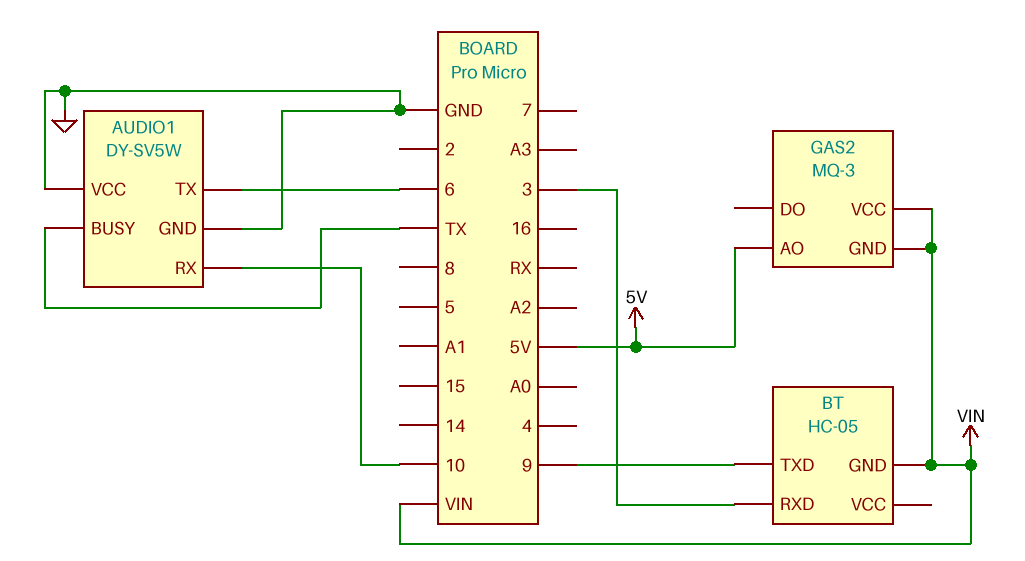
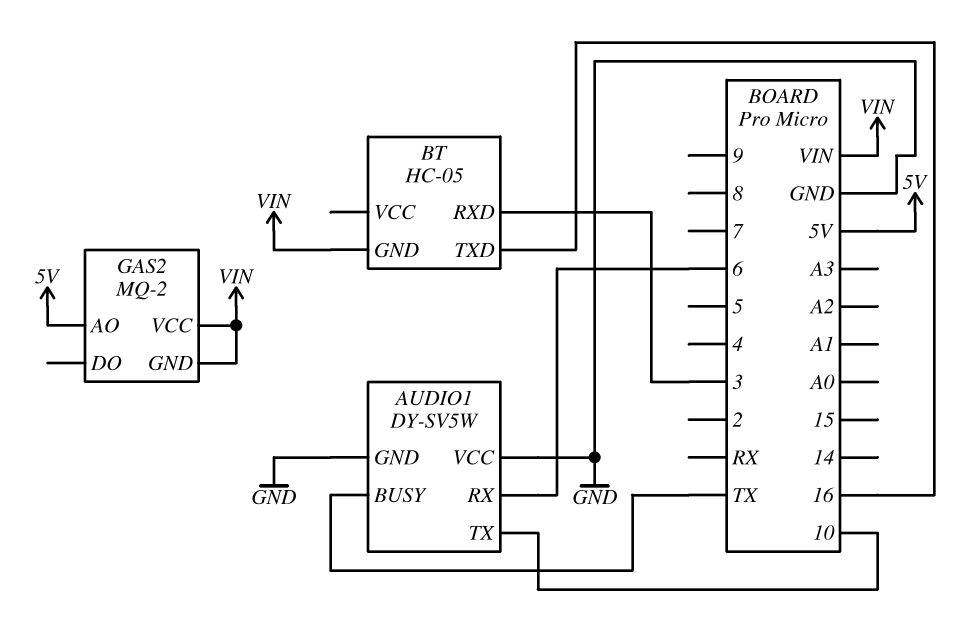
AUDIO1 pin RX: 10 -> 6
AUDIO1 pin TX: 6 -> 10
BT pin TXD: 9 -> 16
GAS2: MQ-3 -> MQ-2

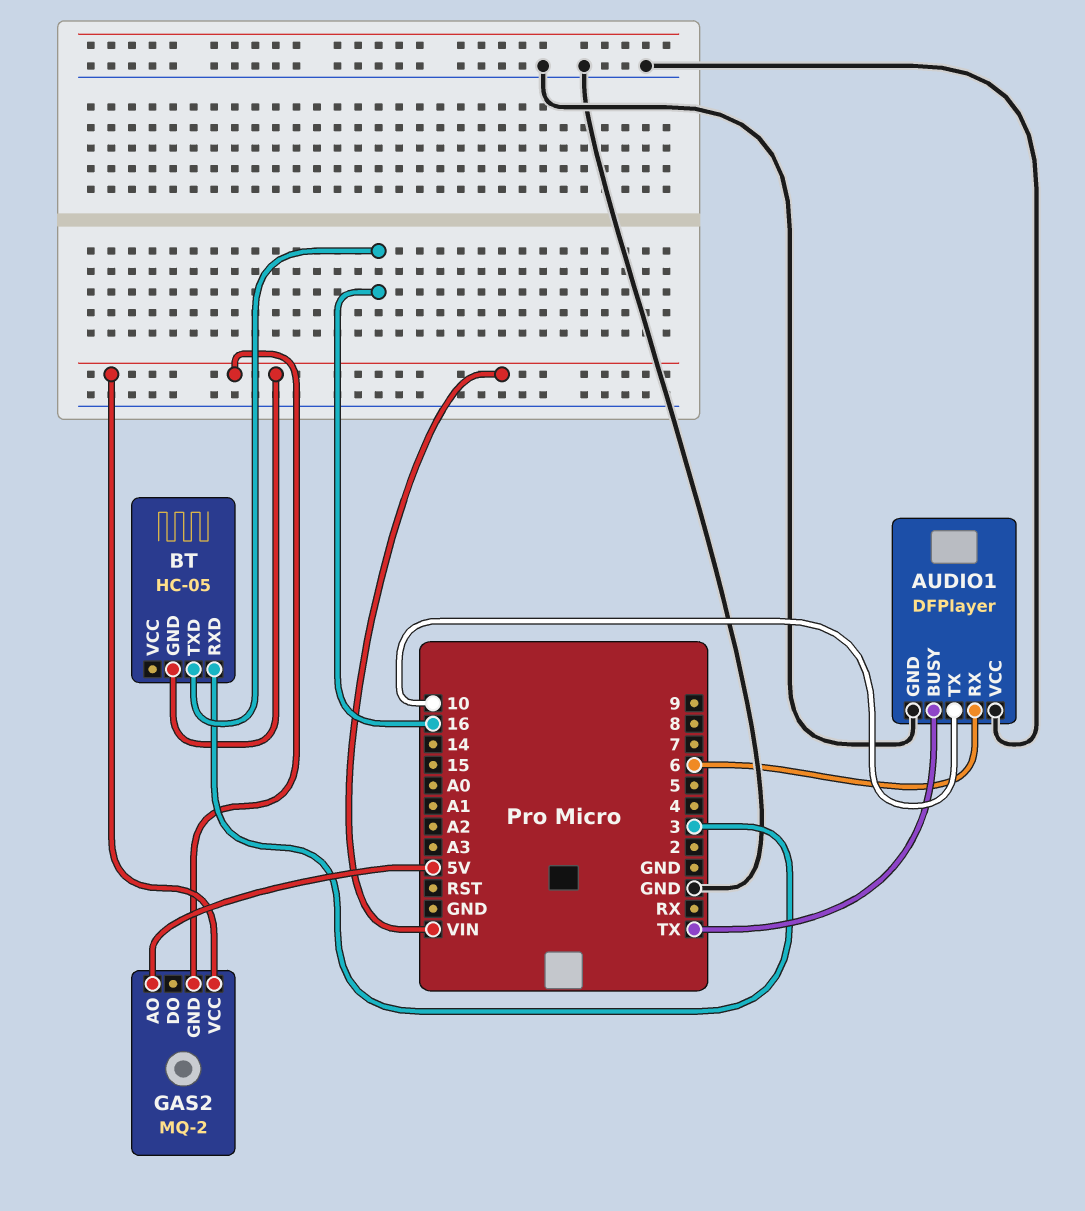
AUDIO1: DY-SV5W -> DFPlayer

